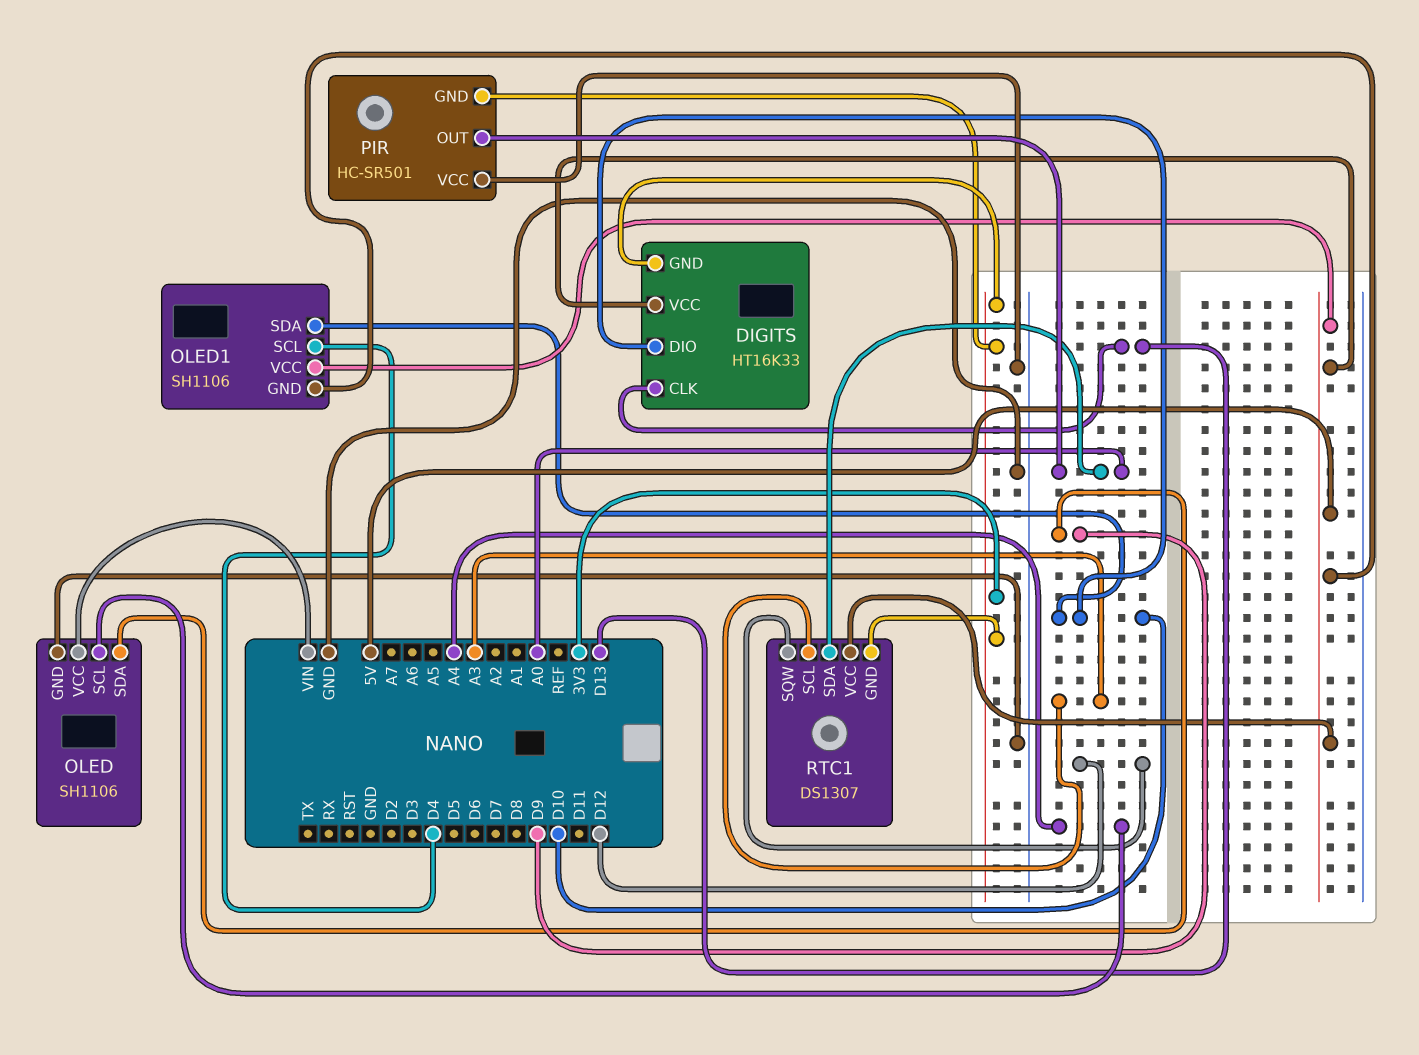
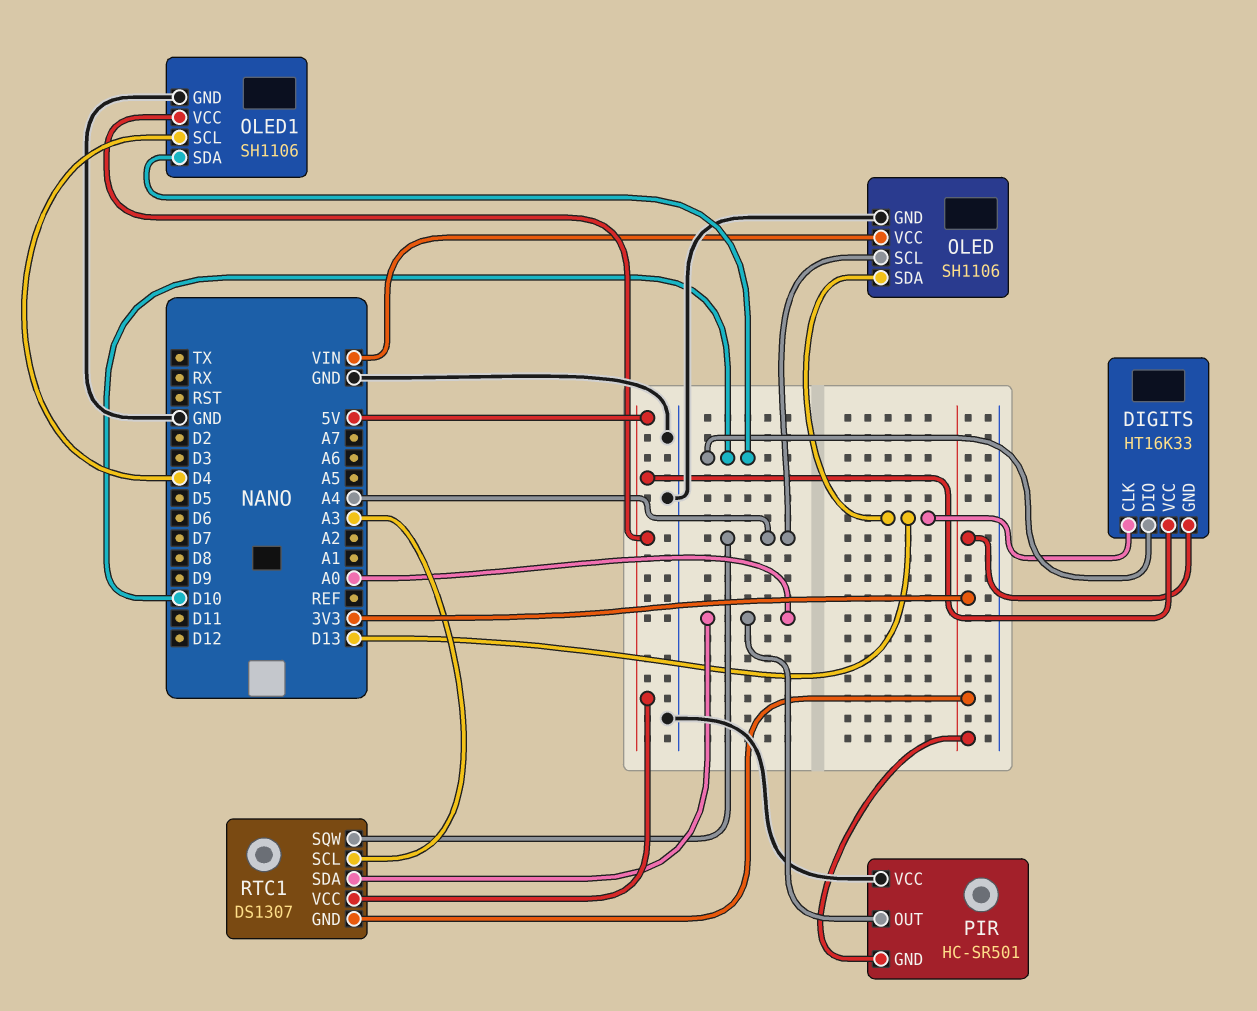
OLED pin SDA: D9 -> D13
OLED1 pin GND: 5V -> GND
RTC1 pin SQW: D12 -> A4

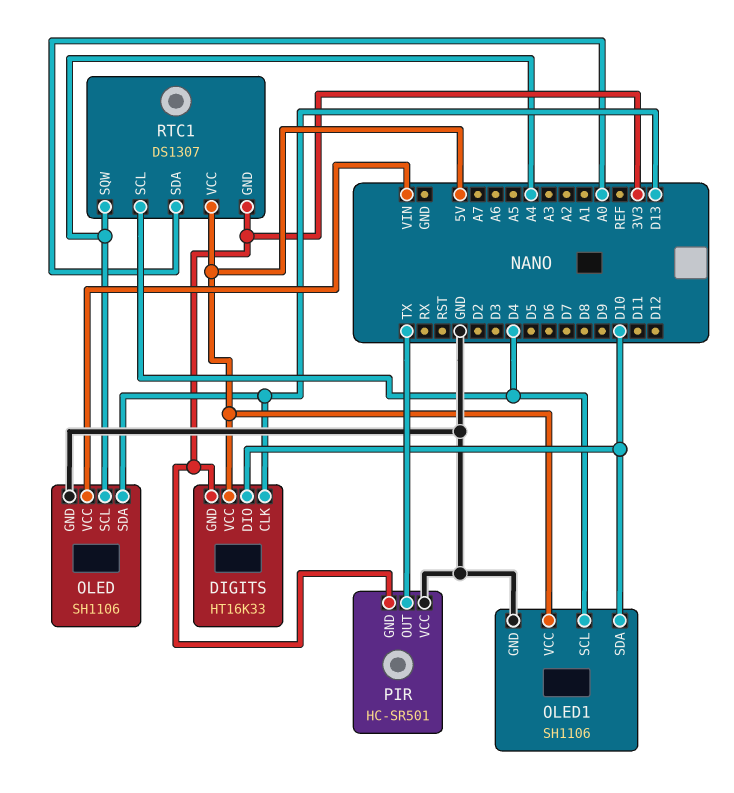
PIR pin OUT: A0 -> TX
RTC1 pin SCL: A3 -> D4

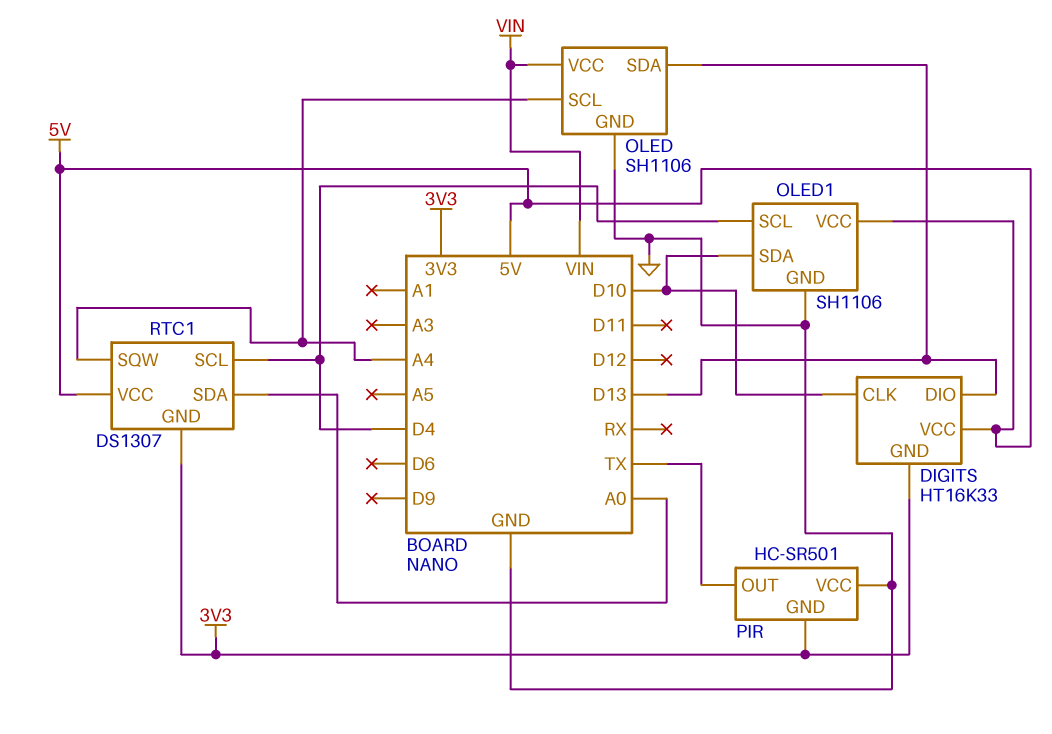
DIGITS pin CLK: D13 -> D10
DIGITS pin DIO: D10 -> D13

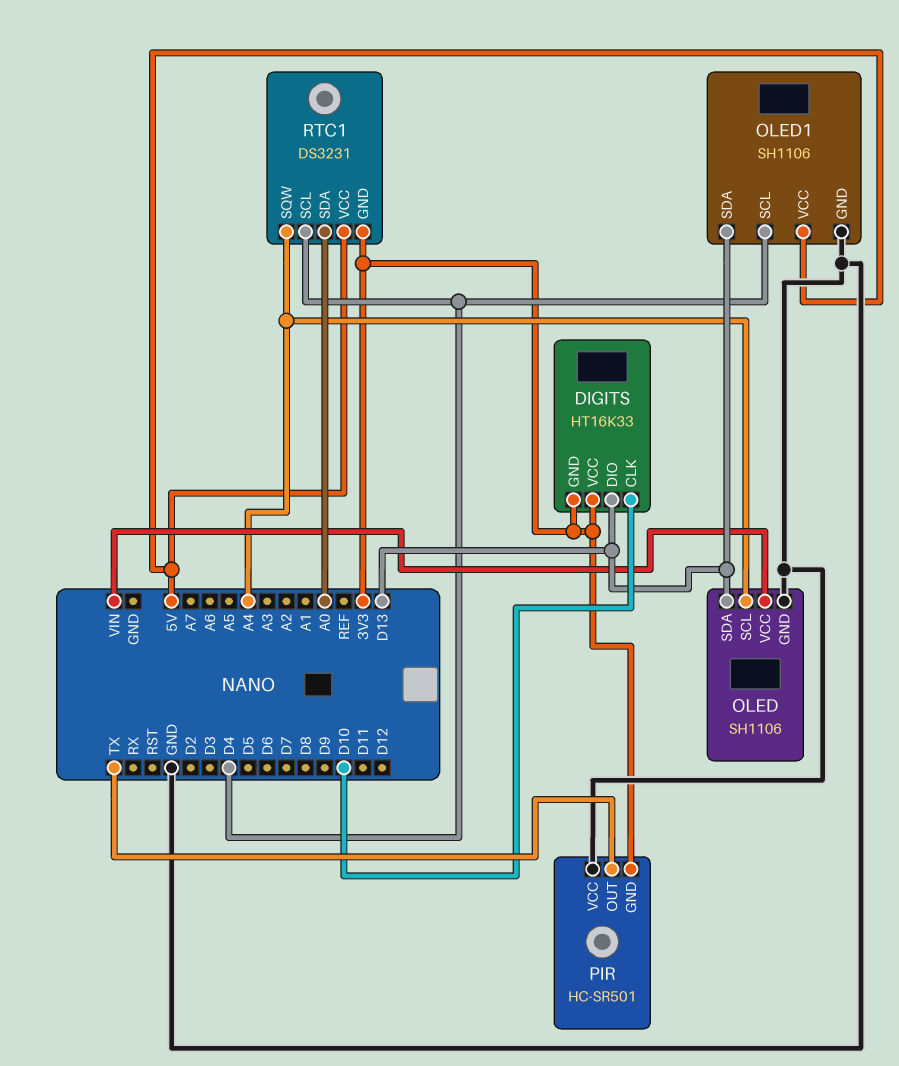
DIGITS pin VCC: 5V -> 3V3
OLED1 pin SDA: D10 -> D13
RTC1: DS1307 -> DS3231

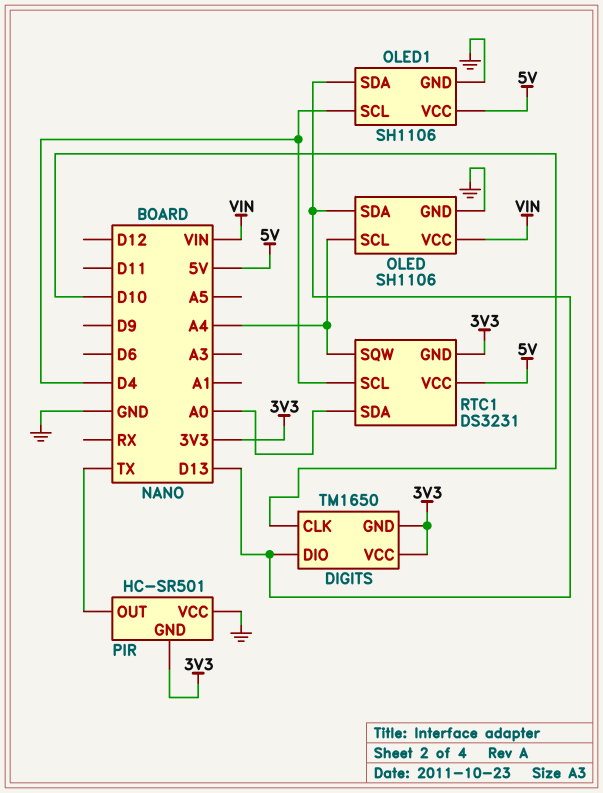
DIGITS: HT16K33 -> TM1650

